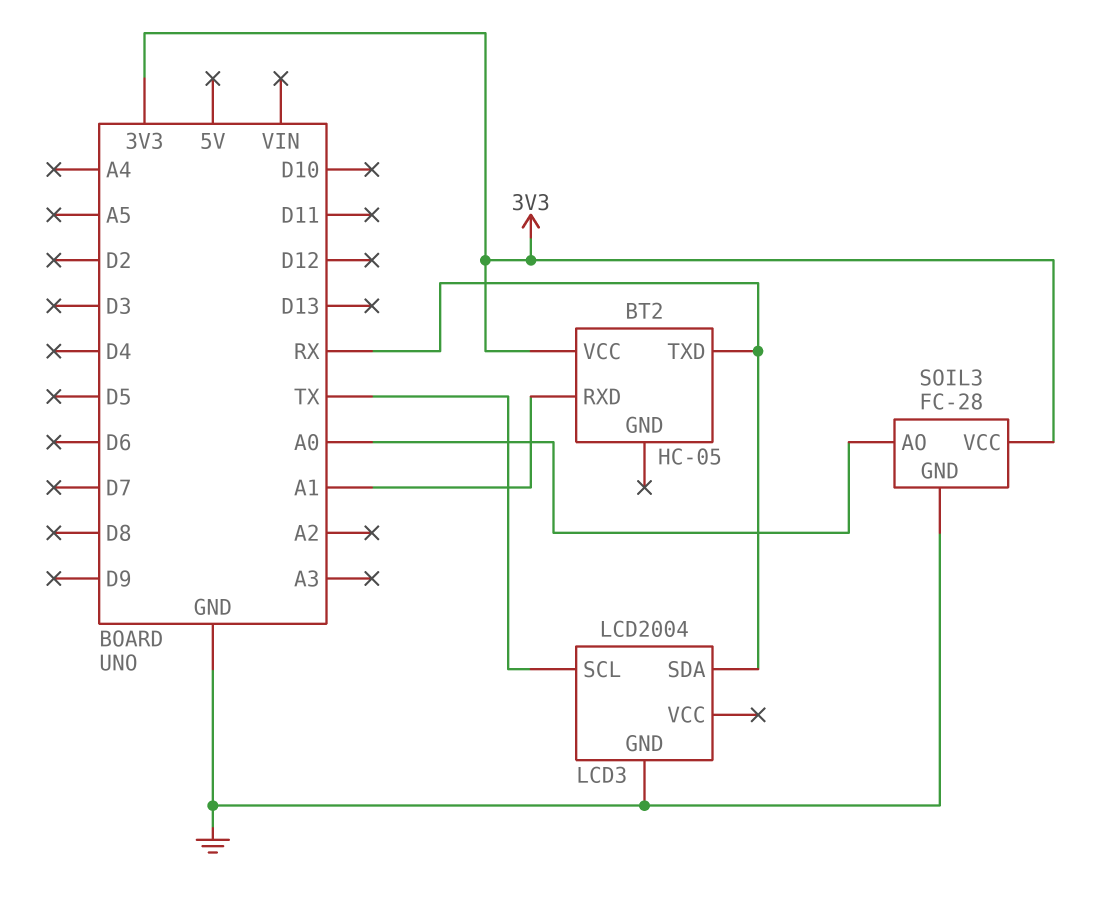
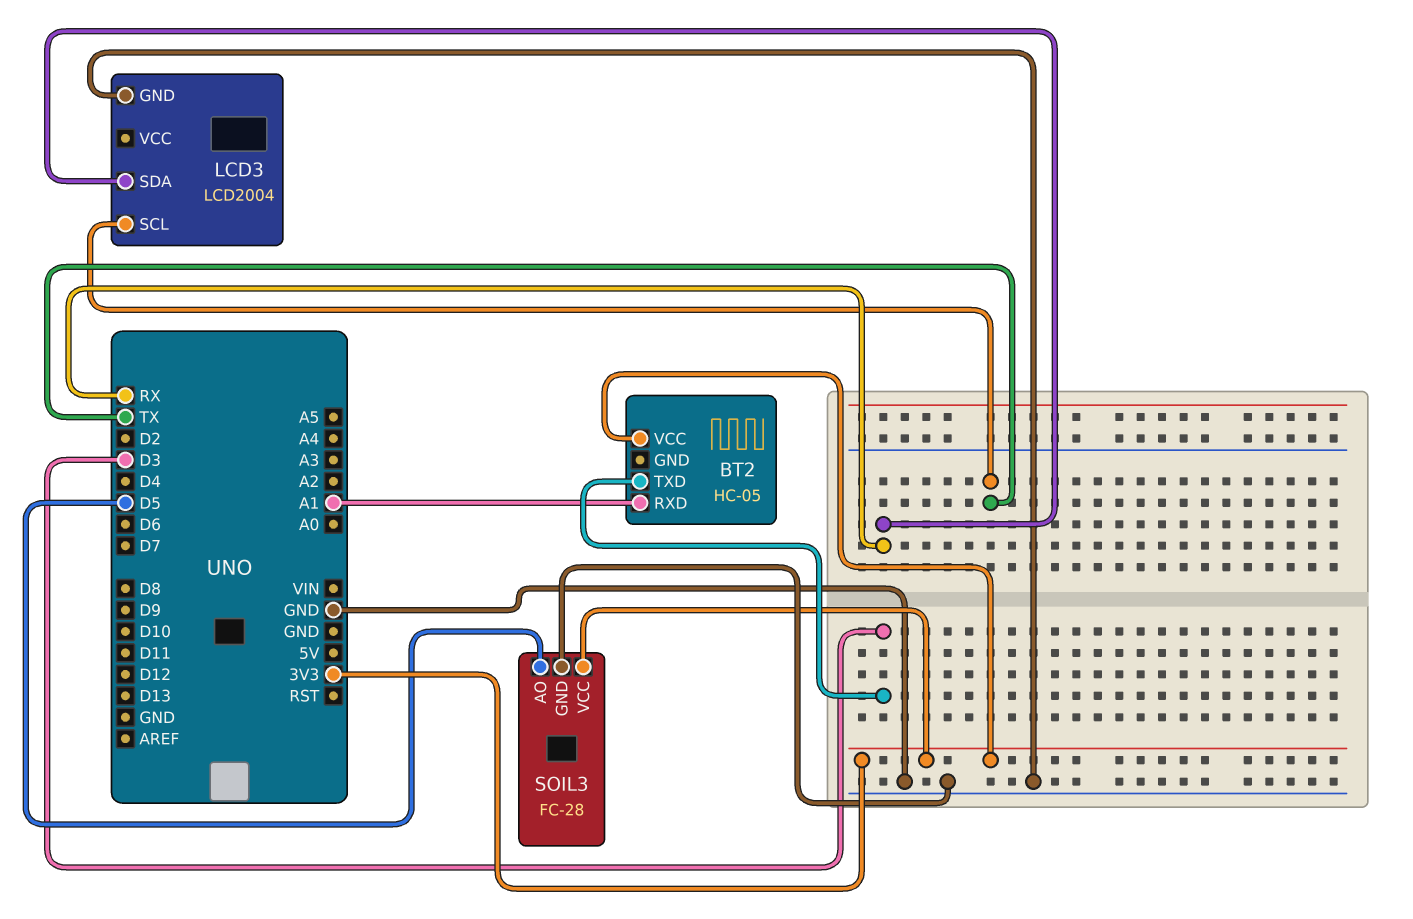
BT2 pin TXD: RX -> D3
SOIL3 pin AO: A0 -> D5

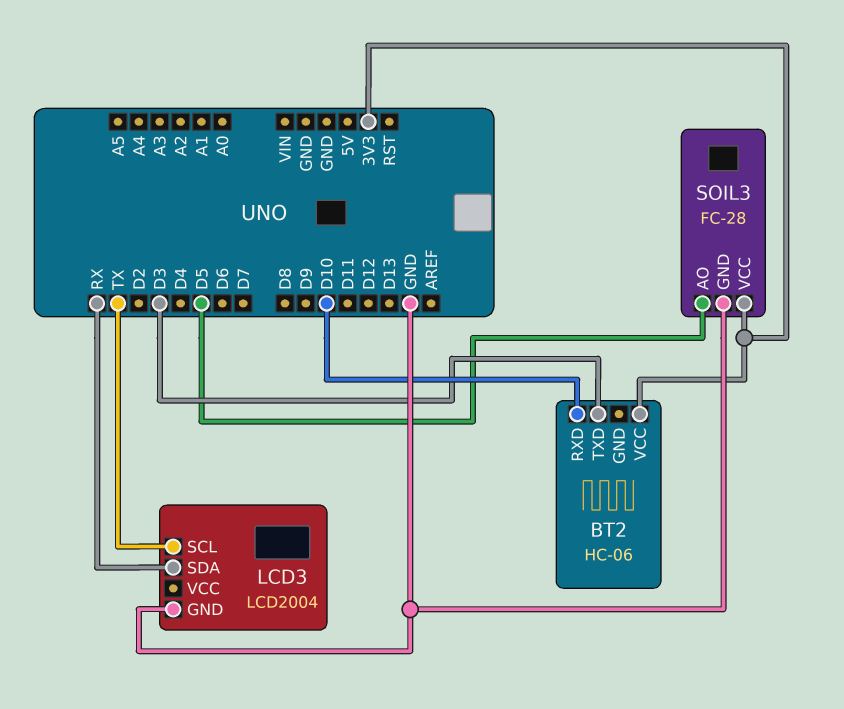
BT2: HC-05 -> HC-06
BT2 pin RXD: A1 -> D10

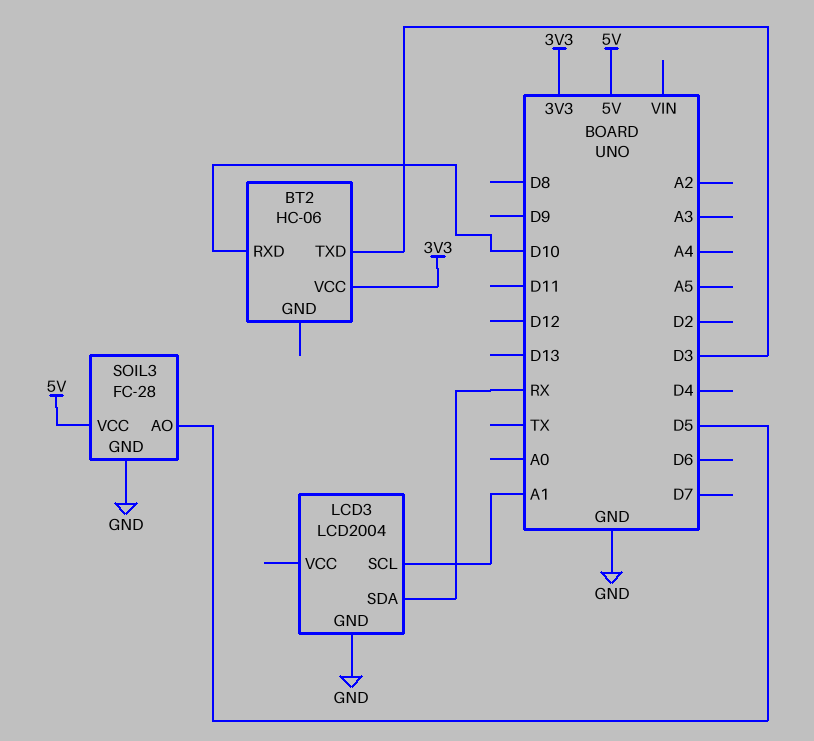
LCD3 pin SCL: TX -> A1
SOIL3 pin VCC: 3V3 -> 5V

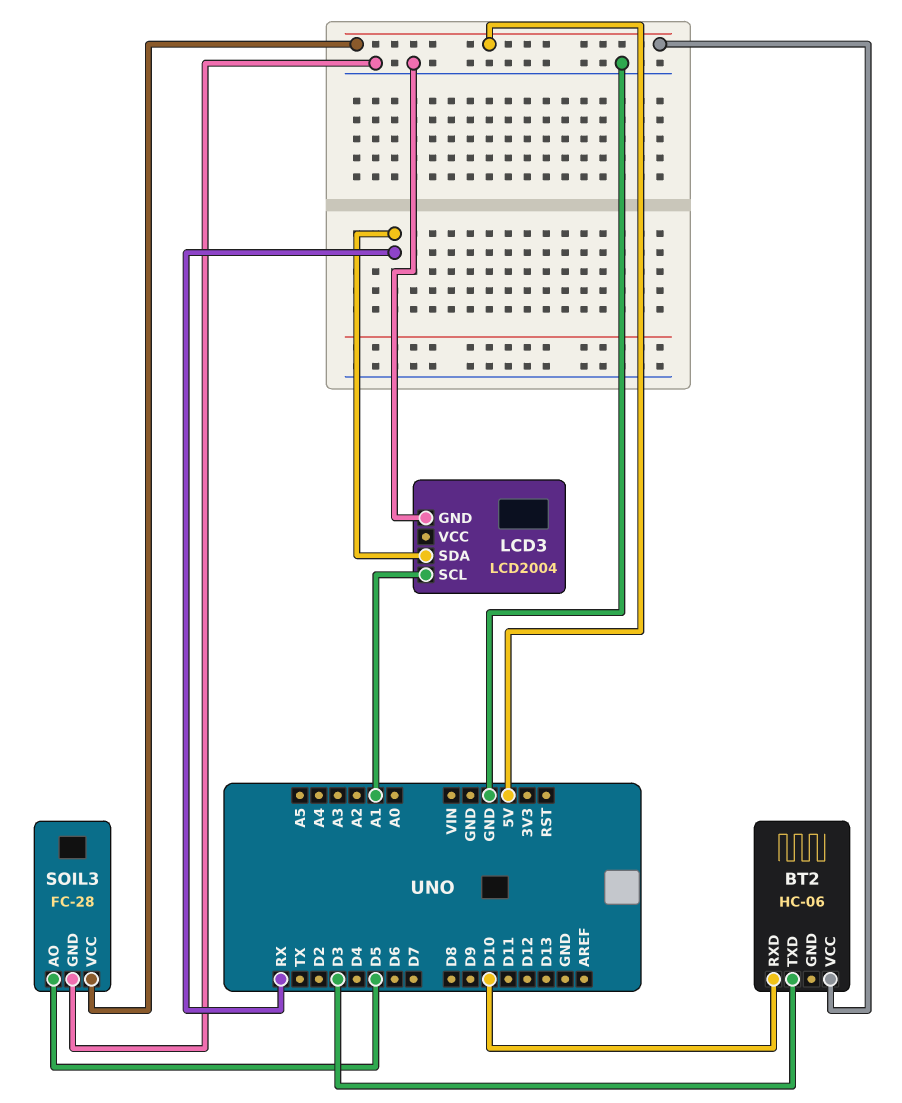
BT2 pin VCC: 3V3 -> 5V

